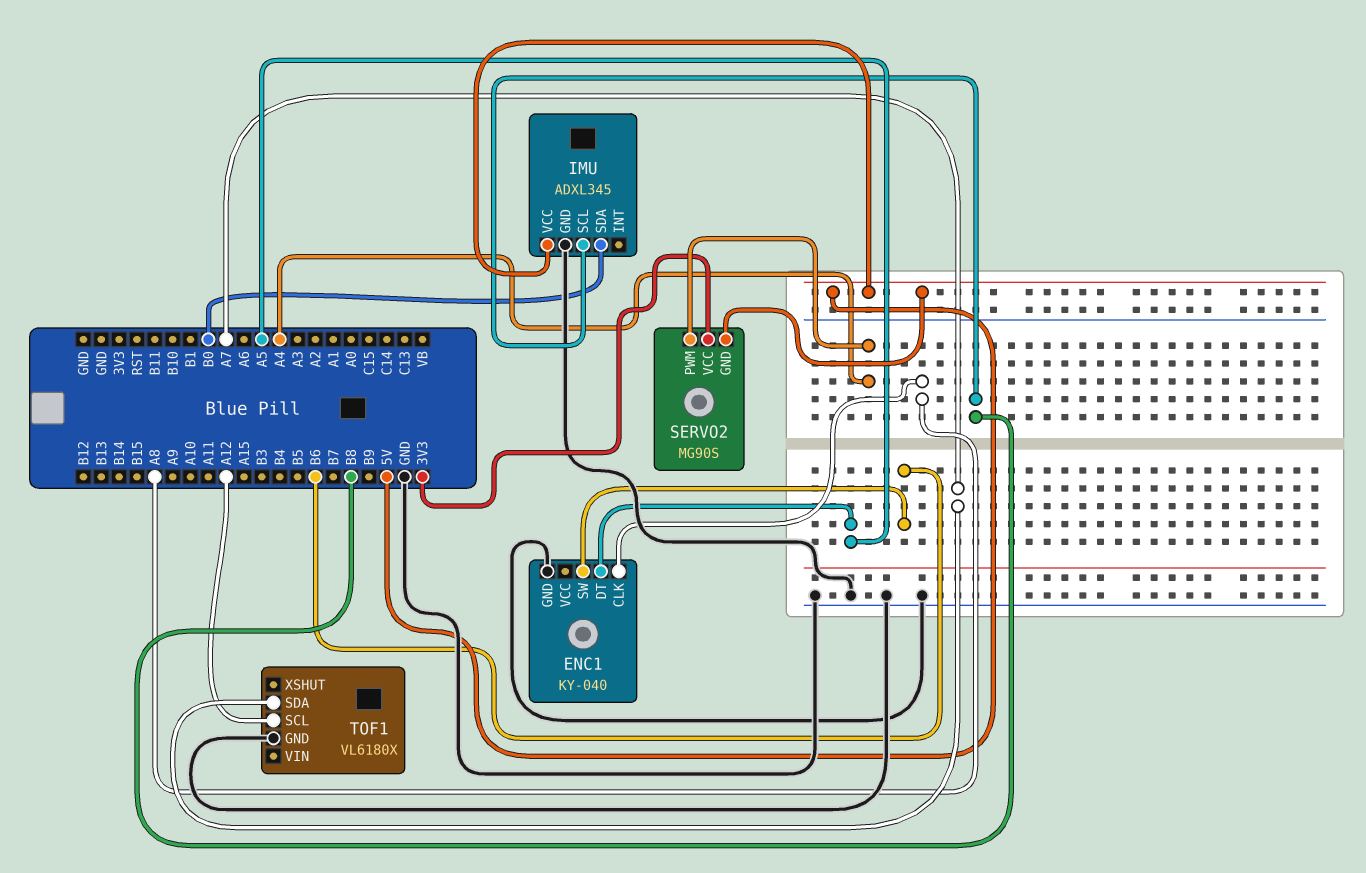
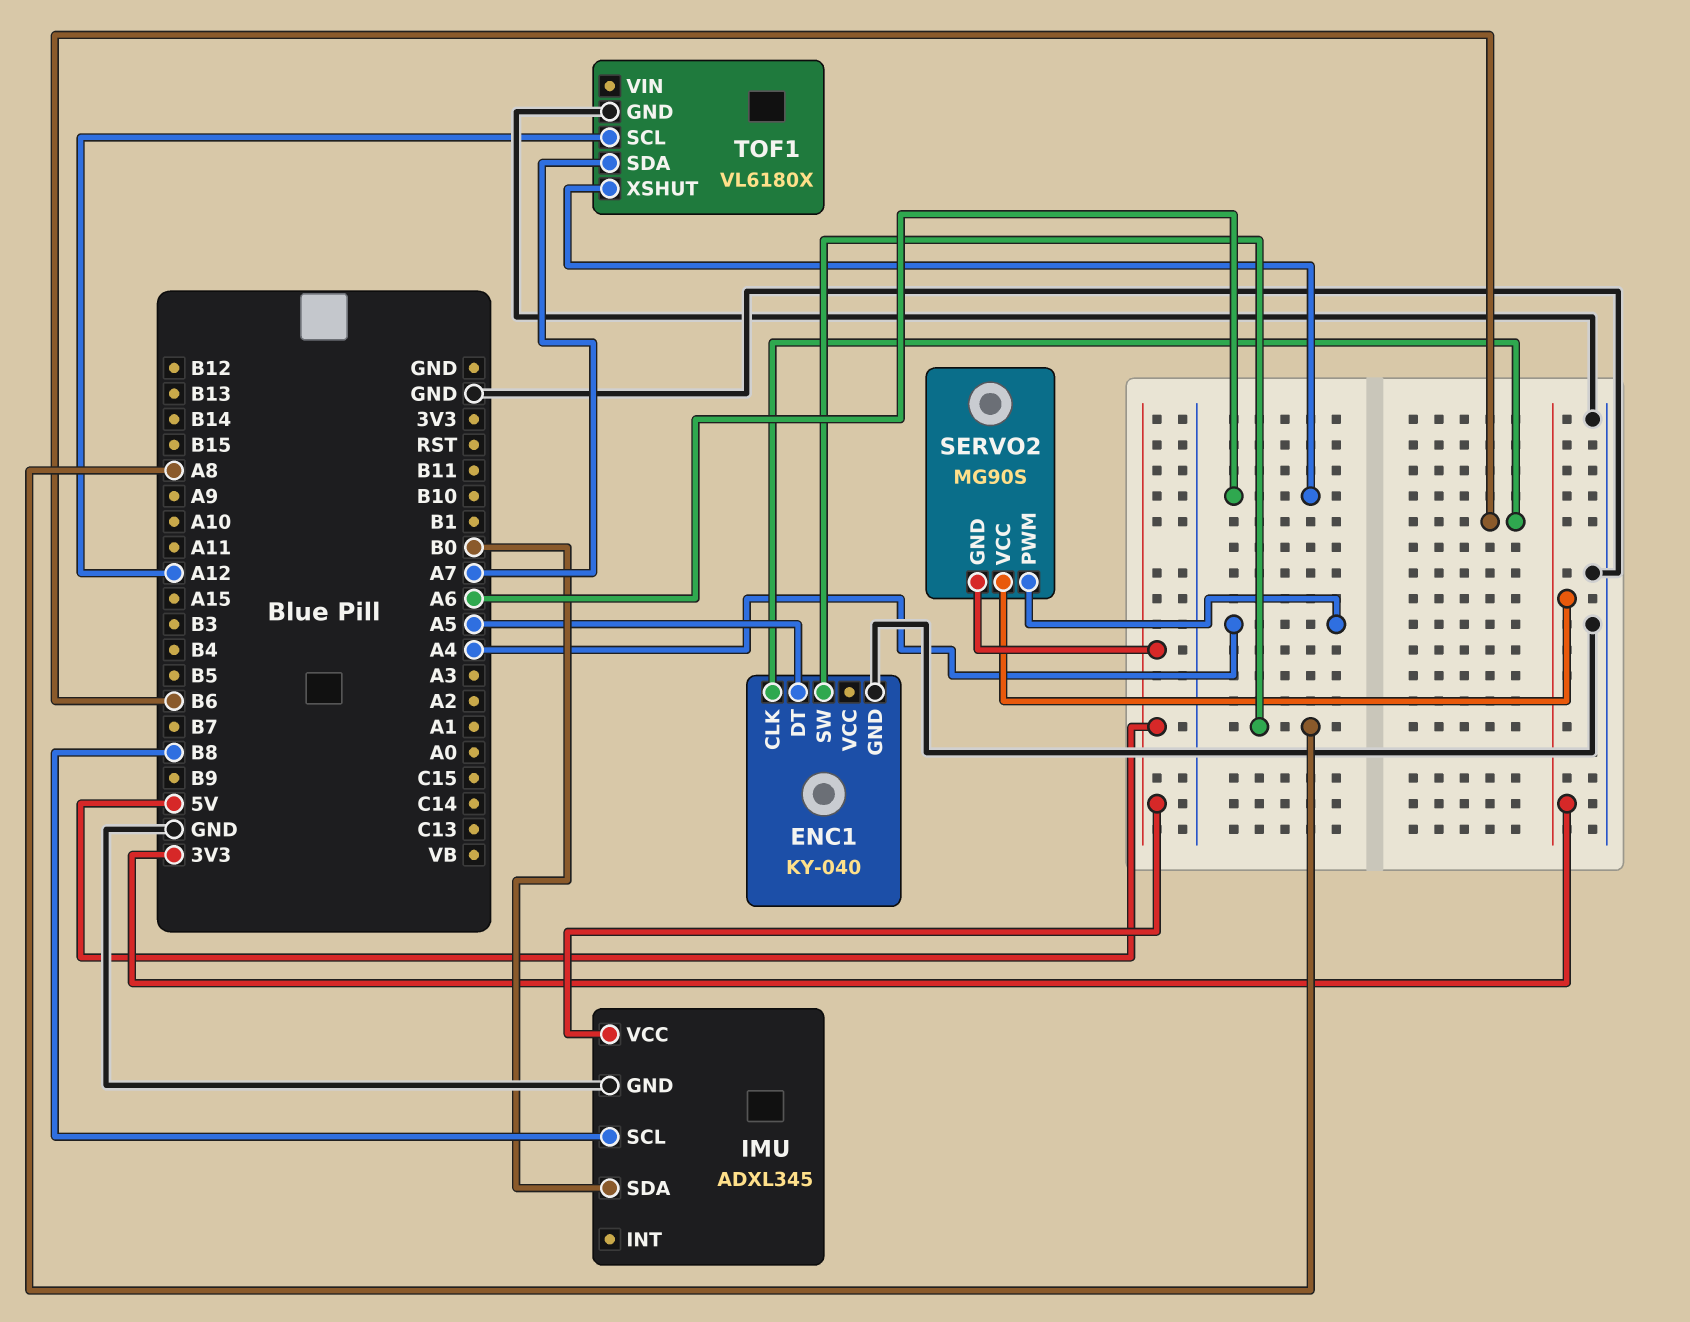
ENC1 pin CLK: A8 -> B6
ENC1 pin SW: B6 -> A8
TOF1 pin XSHUT: none -> A6

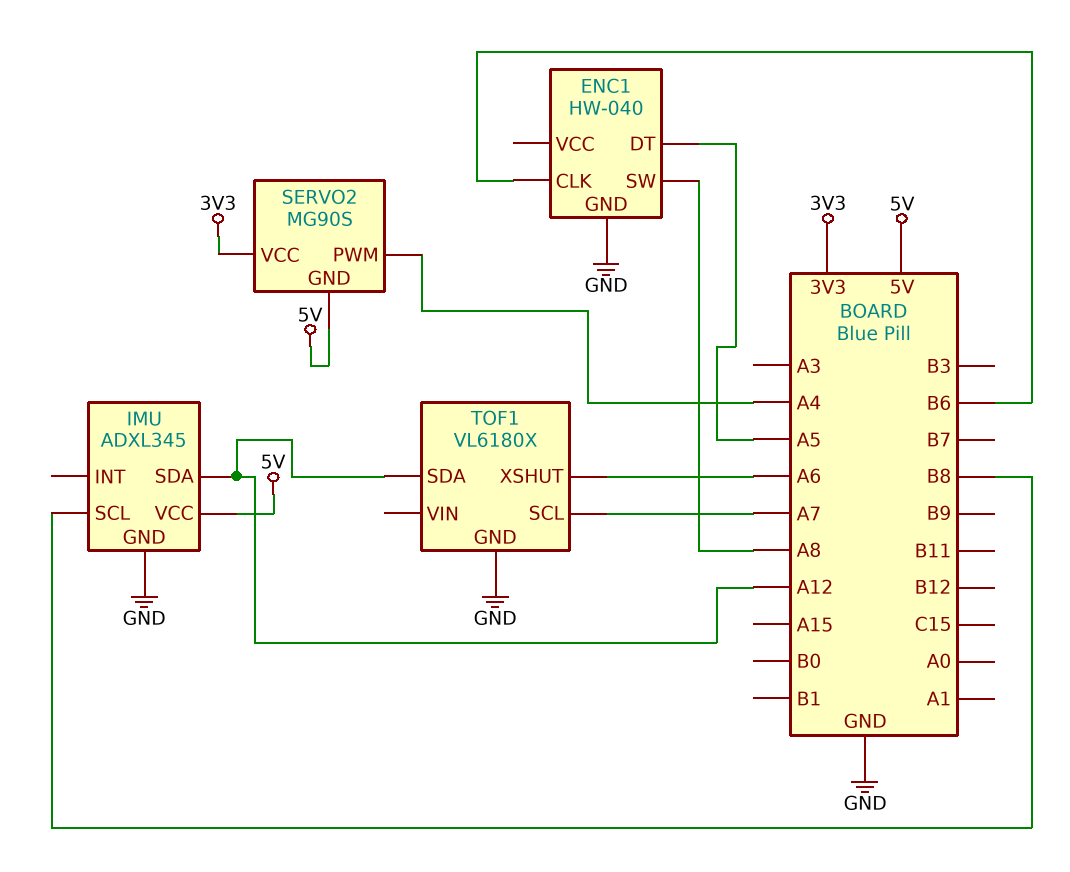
ENC1: KY-040 -> HW-040
IMU pin SDA: B0 -> A12
TOF1 pin SCL: A12 -> A7
TOF1 pin SDA: A7 -> A12

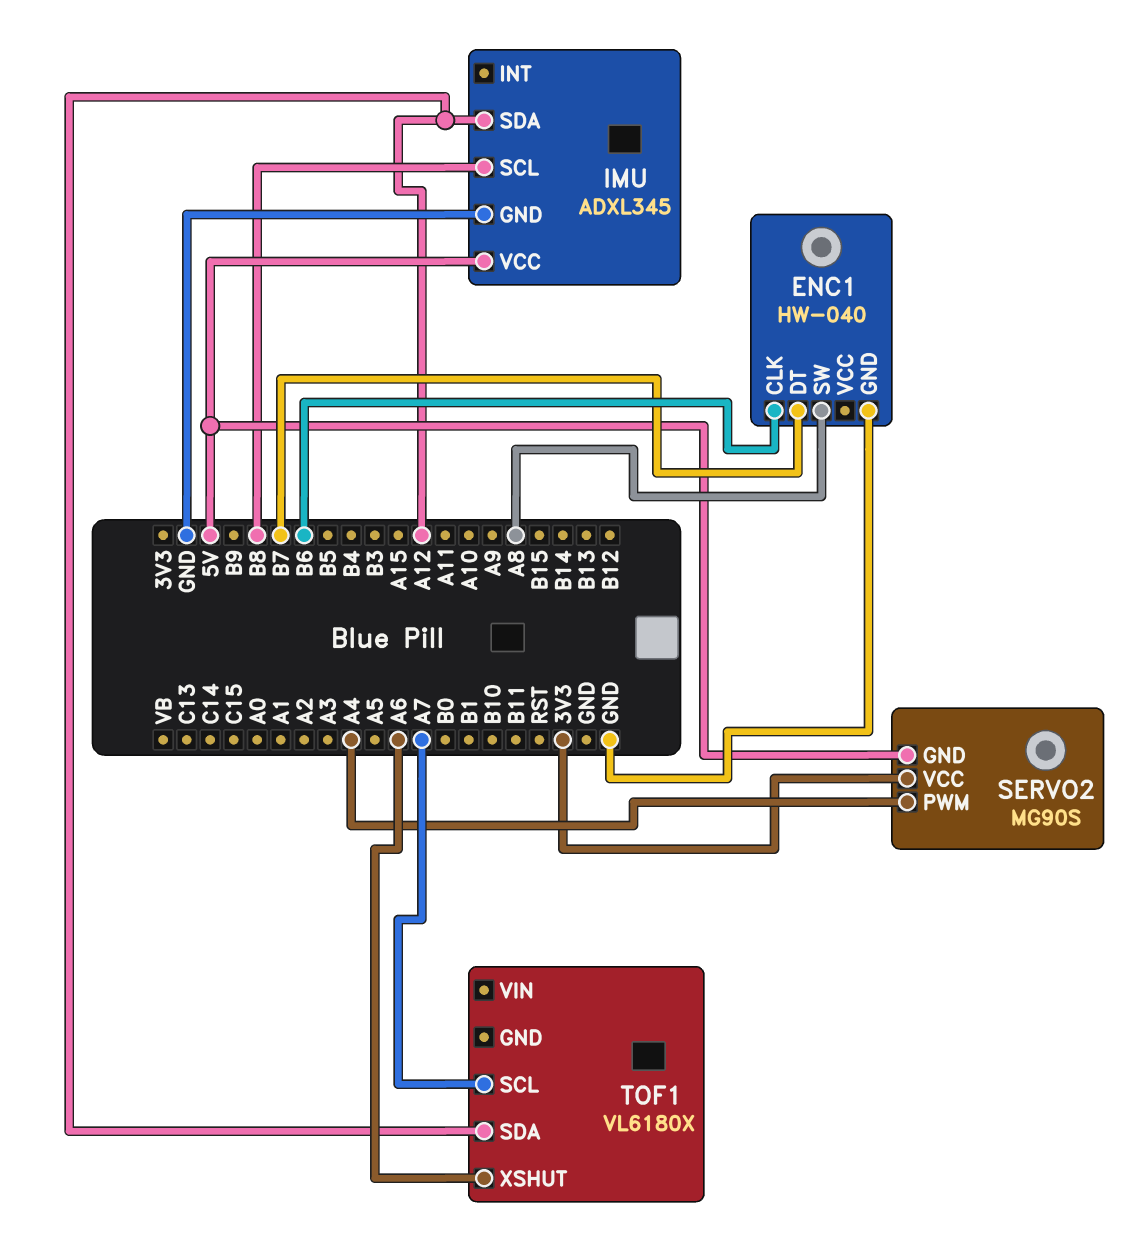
ENC1 pin DT: A5 -> B7
TOF1 pin GND: GND -> none

